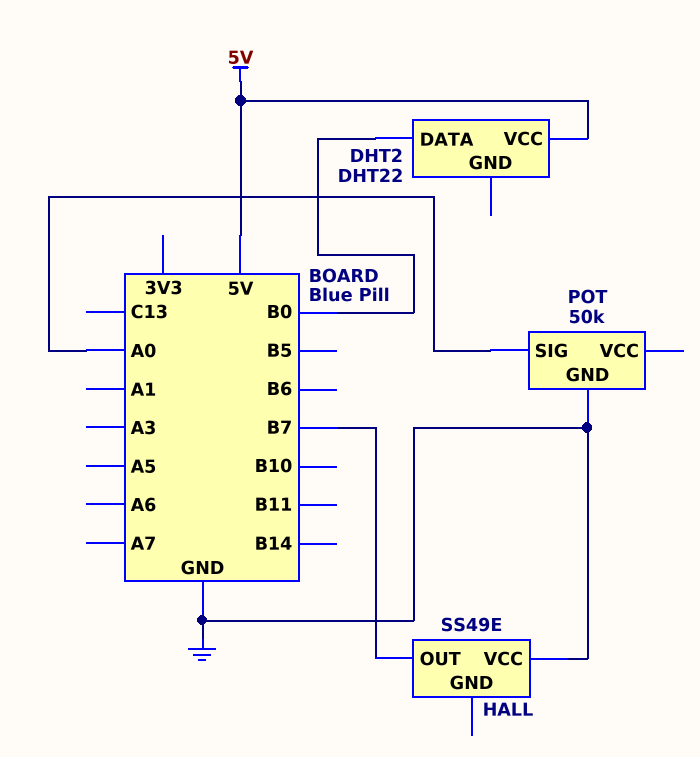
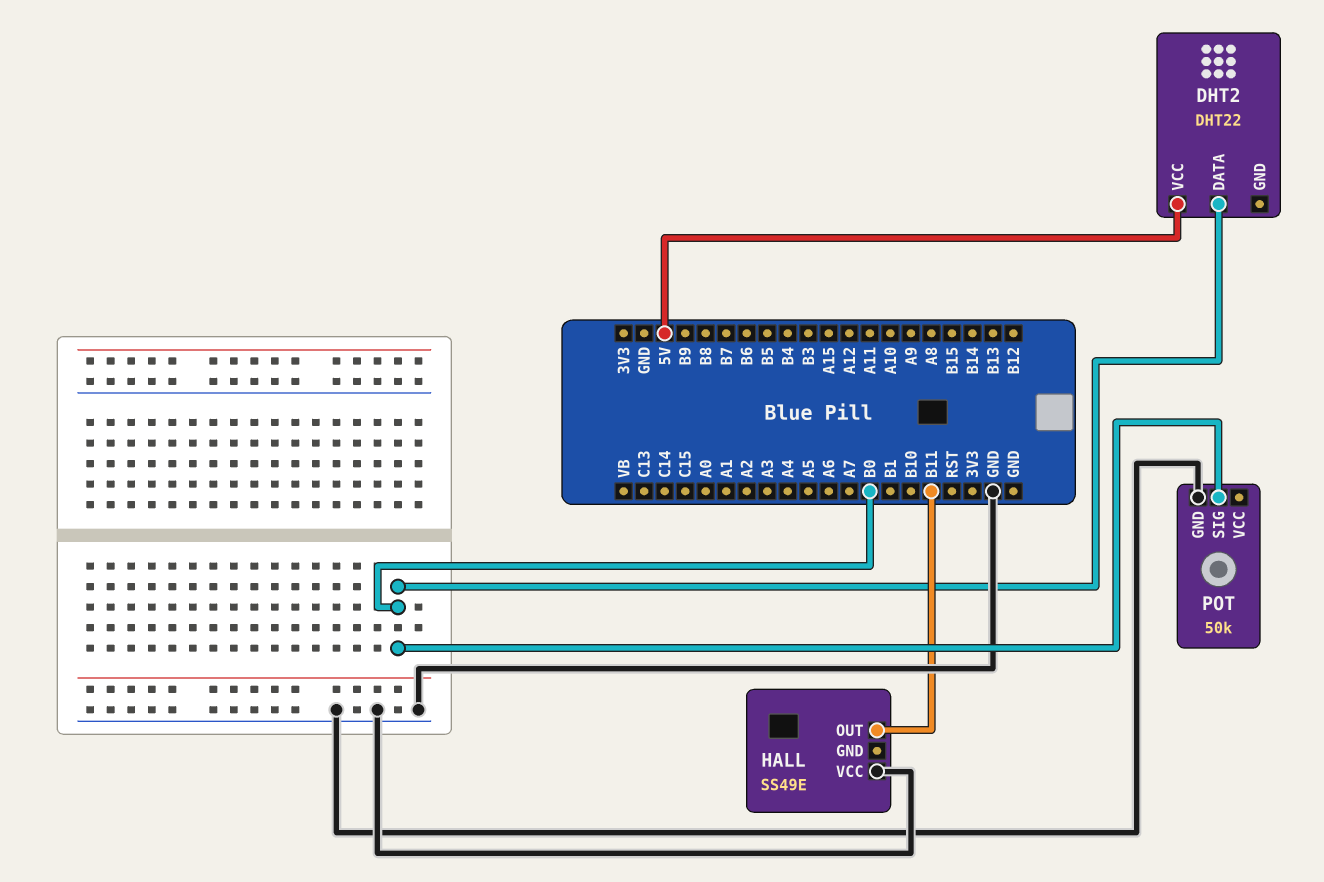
HALL pin OUT: B7 -> B11
POT pin SIG: A0 -> B0

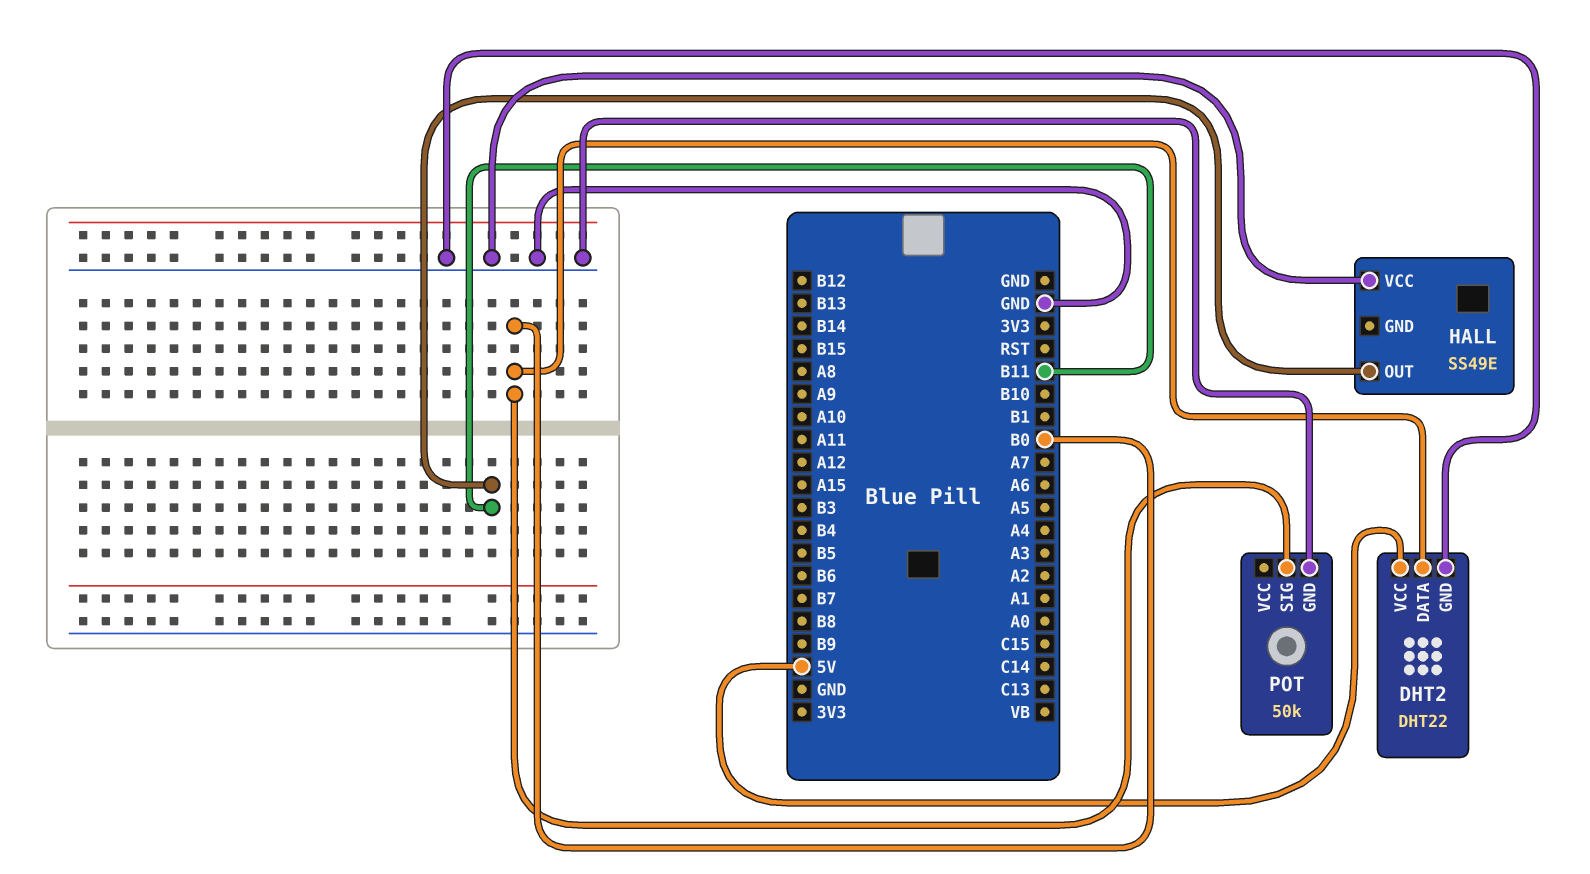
DHT2 pin GND: none -> GND

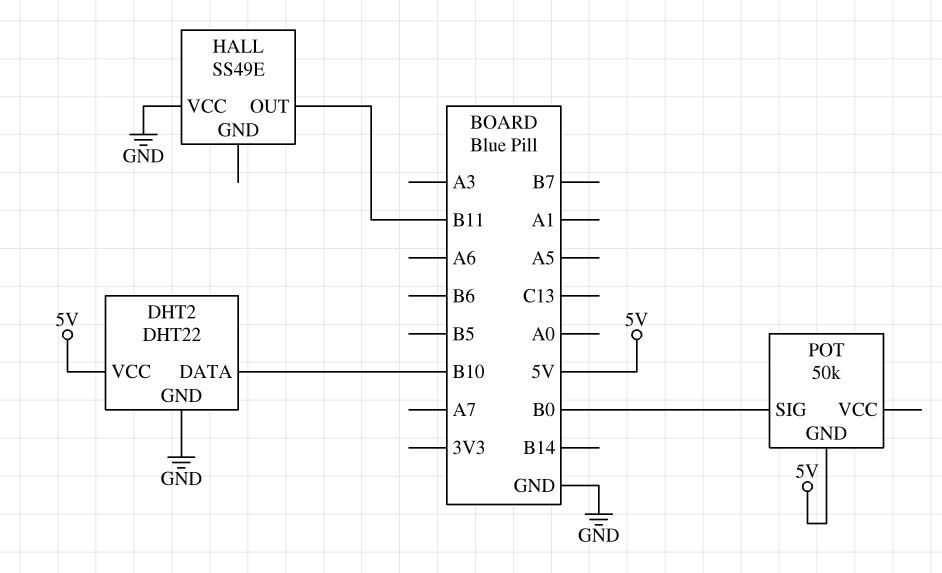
DHT2 pin DATA: B0 -> B10
POT pin GND: GND -> 5V

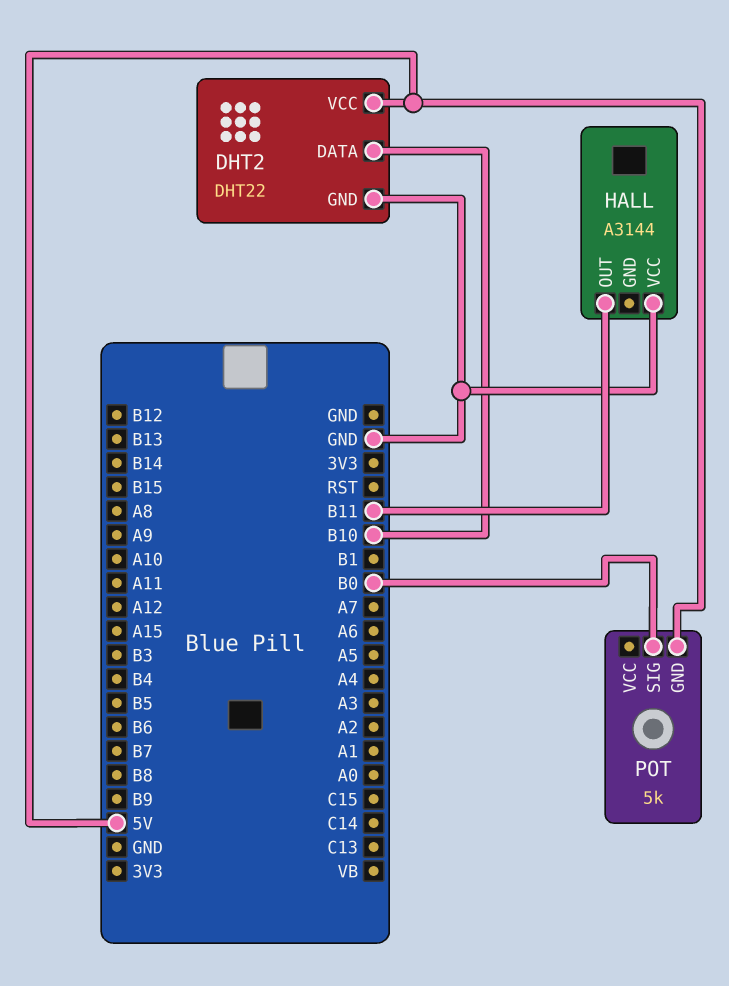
HALL: SS49E -> A3144
POT: 50k -> 5k

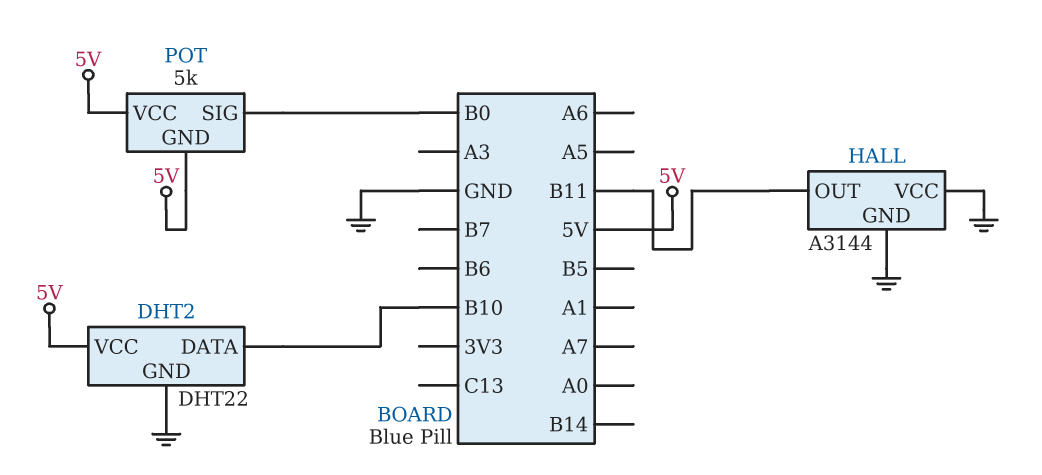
HALL pin GND: none -> GND
POT pin VCC: none -> 5V

